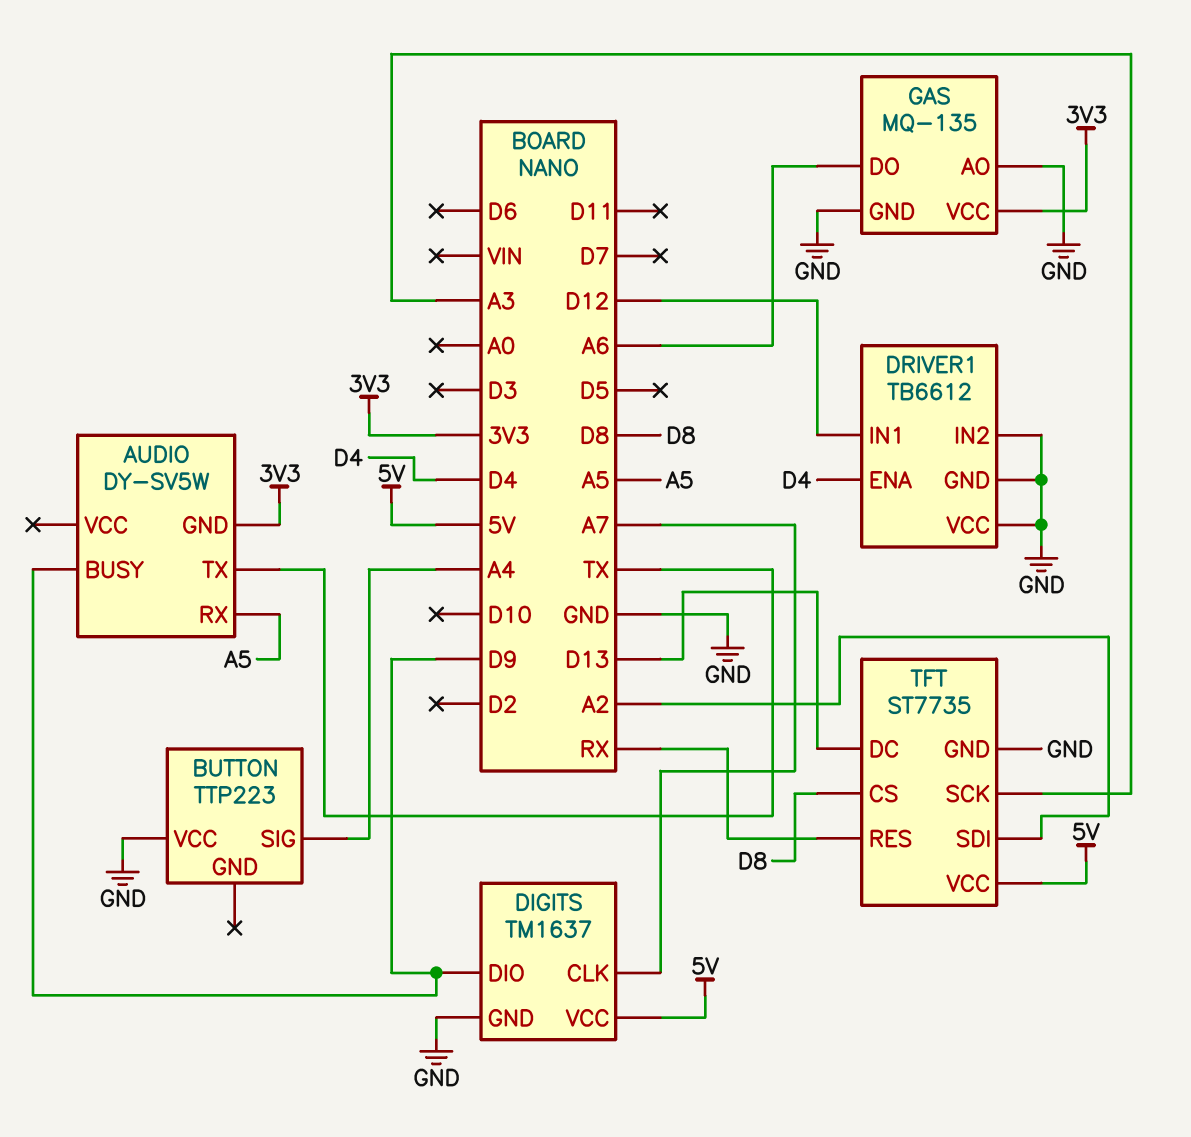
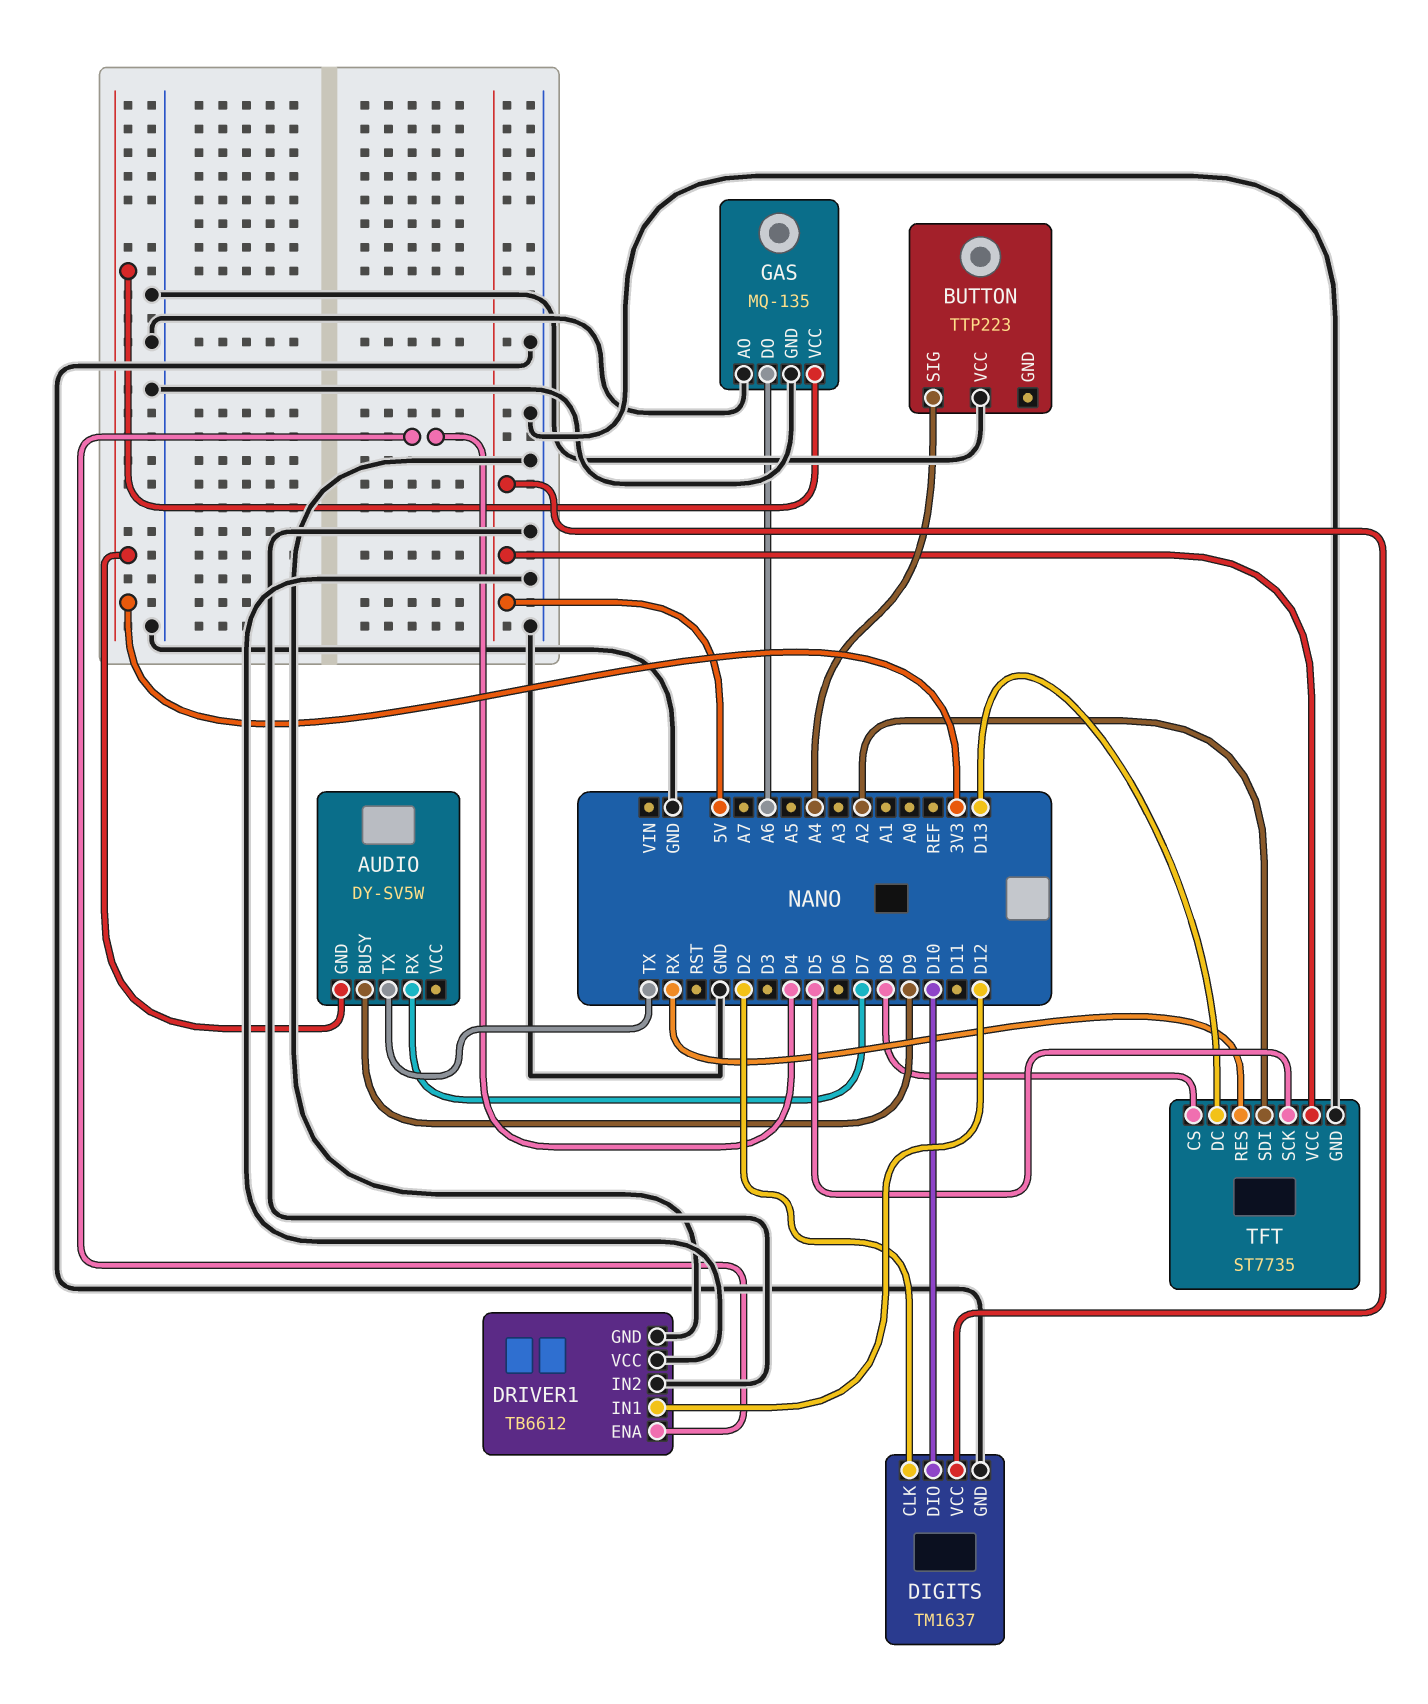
AUDIO pin RX: A5 -> D7
DIGITS pin CLK: A7 -> D2
DIGITS pin DIO: D9 -> D10
TFT pin SCK: A3 -> D5

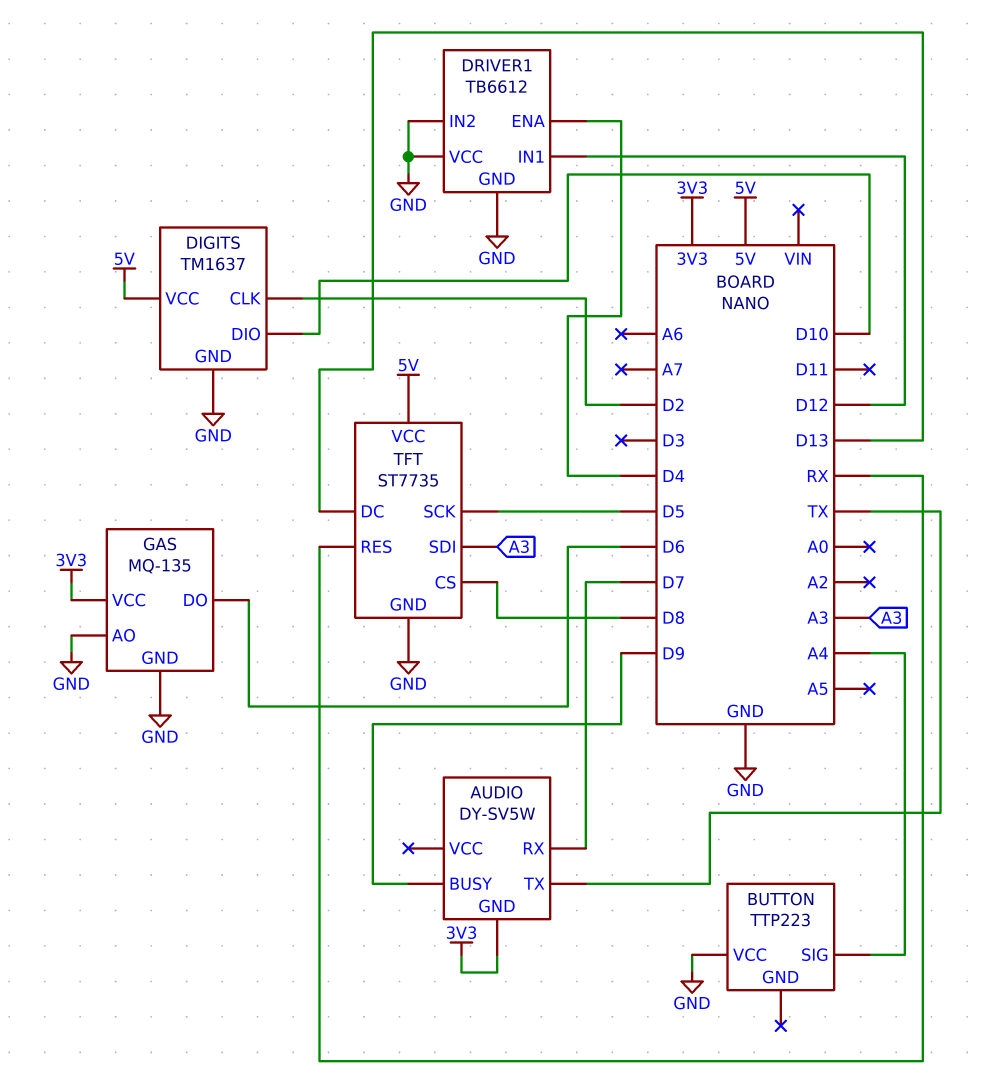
GAS pin DO: A6 -> D6
TFT pin SDI: A2 -> A3

